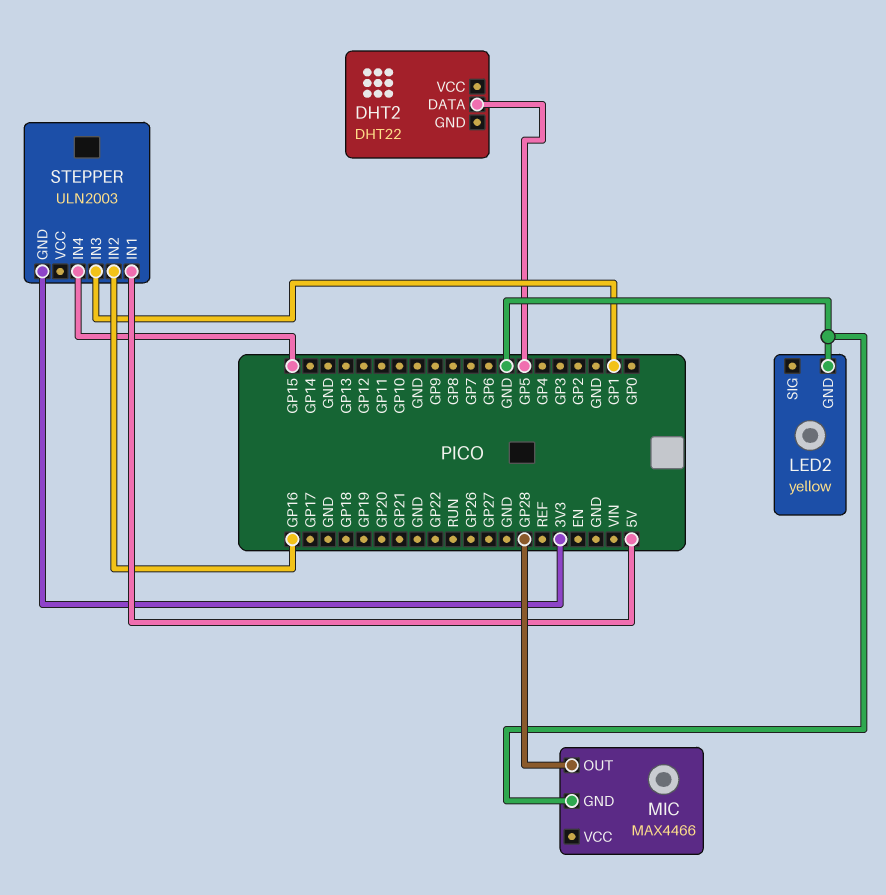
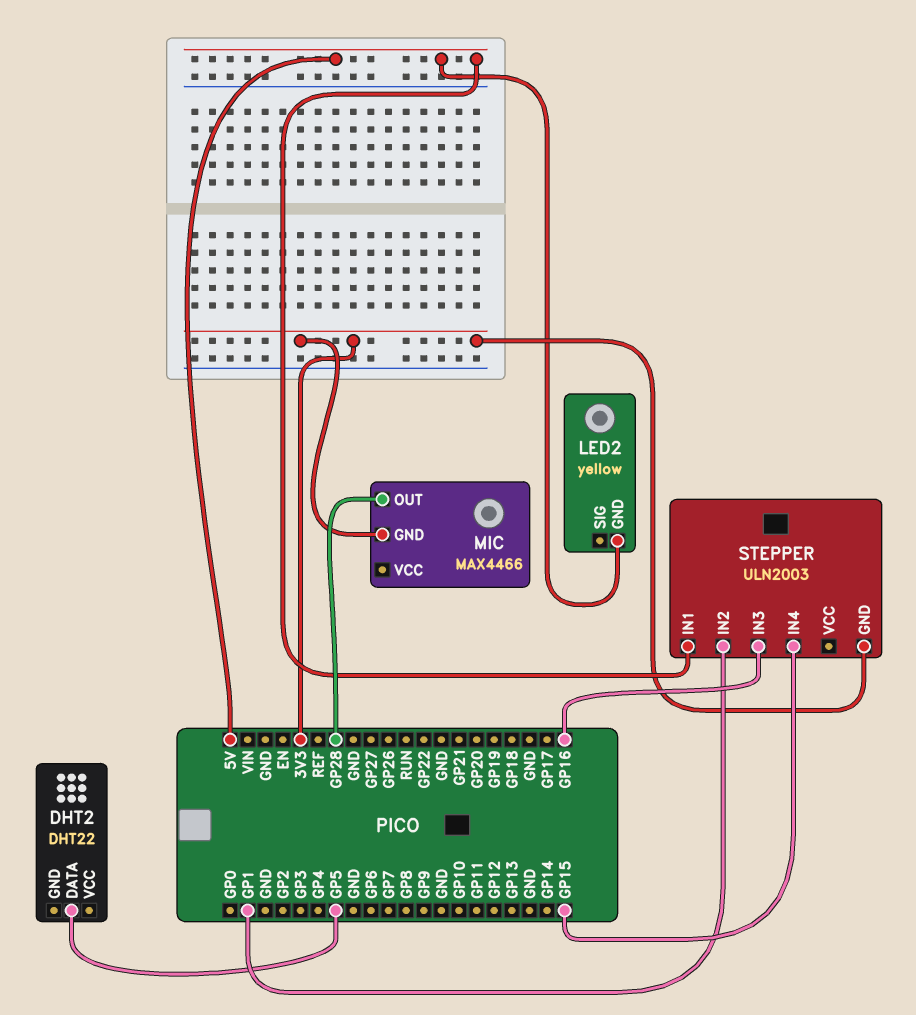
LED2 pin GND: GND -> 5V
MIC pin GND: GND -> 3V3
STEPPER pin IN2: GP16 -> GP1
STEPPER pin IN3: GP1 -> GP16

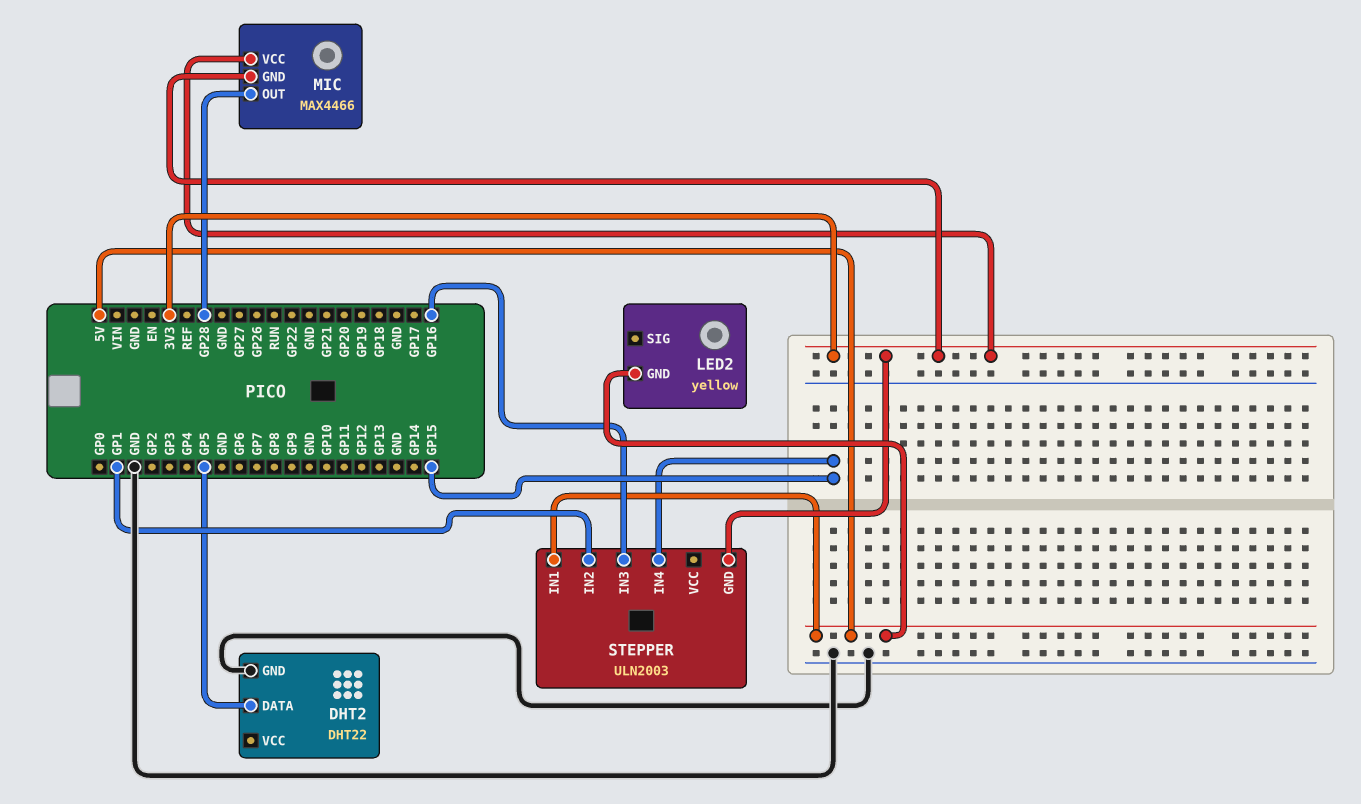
DHT2 pin GND: none -> GND
MIC pin VCC: none -> 3V3

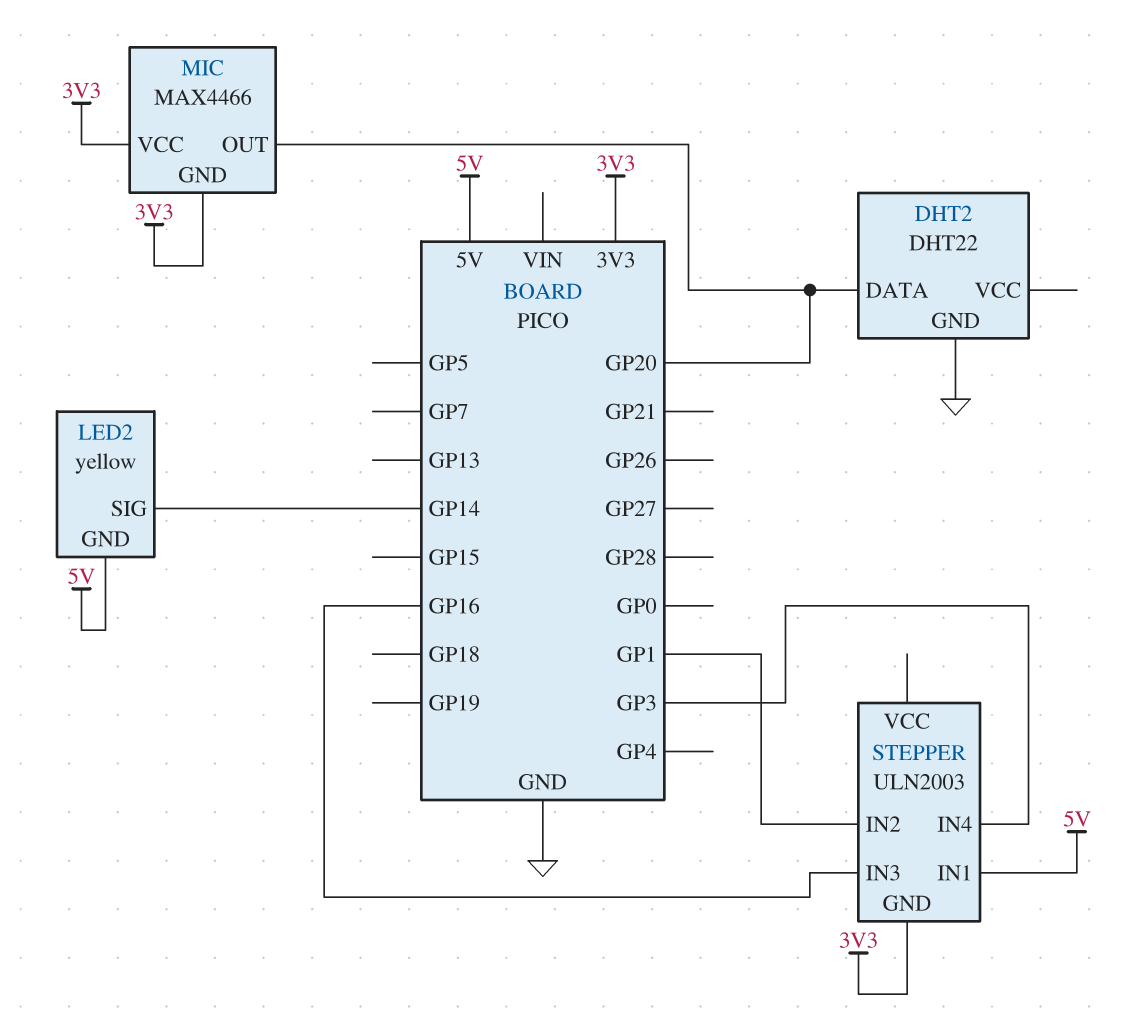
DHT2 pin DATA: GP5 -> GP20
LED2 pin SIG: none -> GP14
MIC pin OUT: GP28 -> GP20
STEPPER pin IN4: GP15 -> GP3

